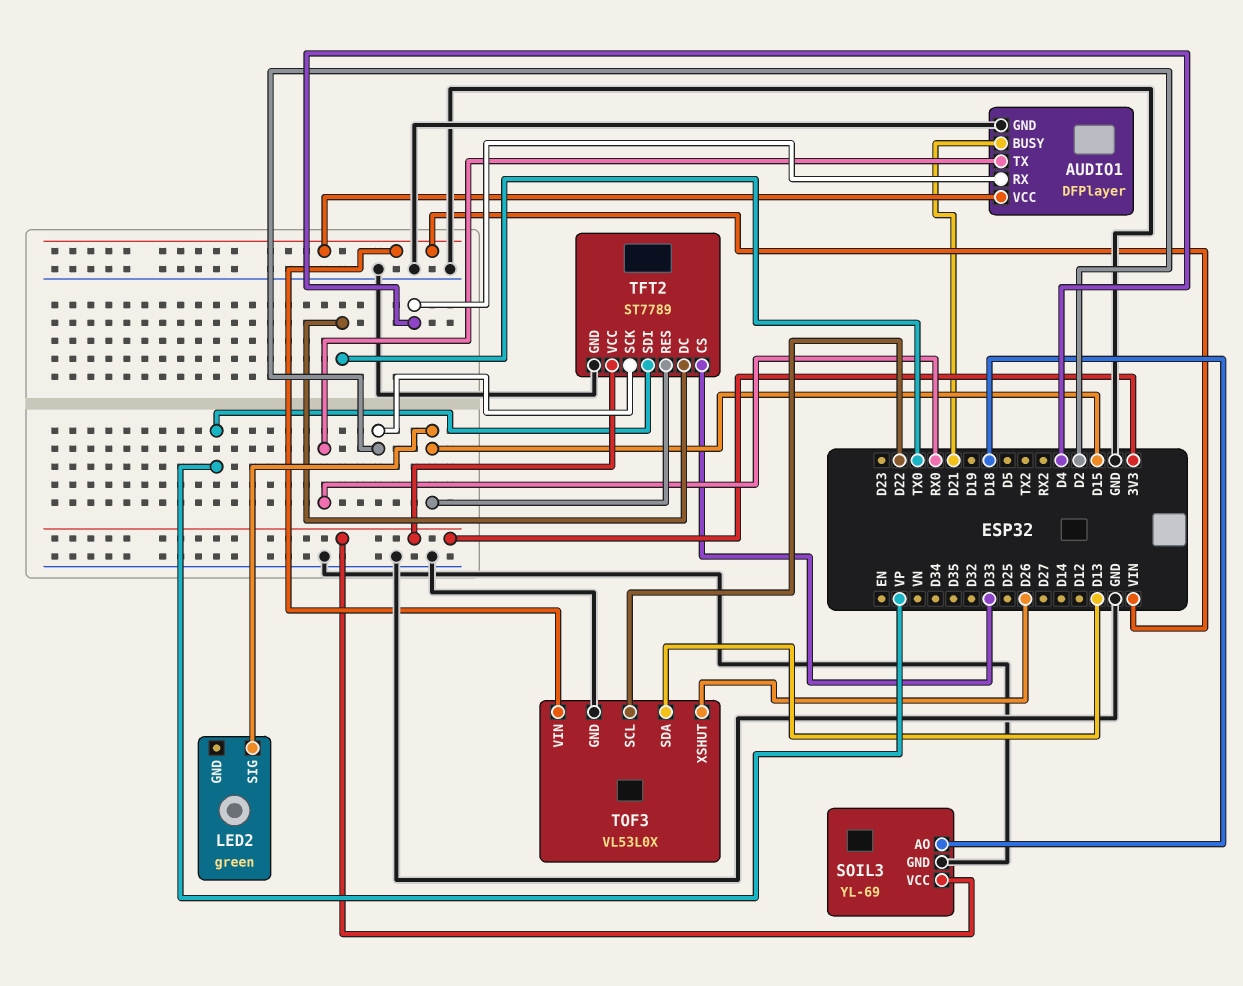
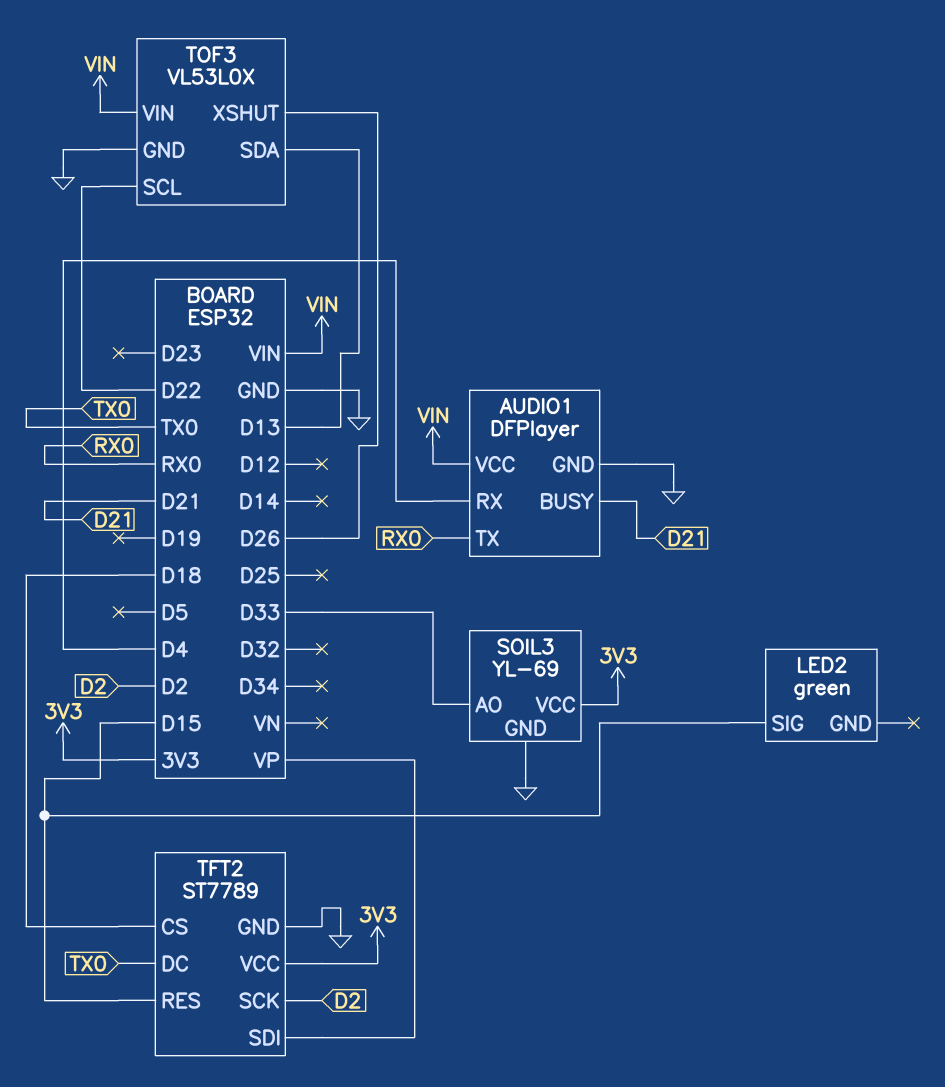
SOIL3 pin AO: D18 -> D33
TFT2 pin CS: D33 -> D18

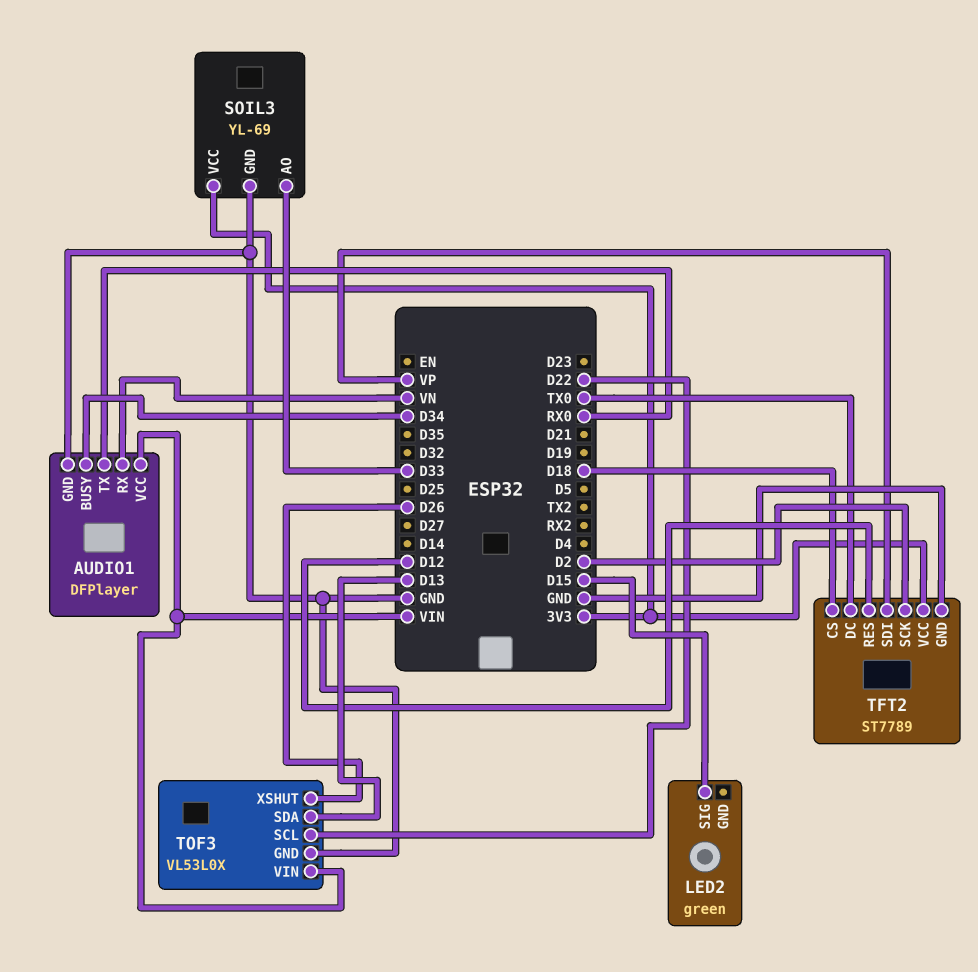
AUDIO1 pin BUSY: D21 -> D34
AUDIO1 pin RX: D4 -> VN
TFT2 pin RES: D15 -> D12

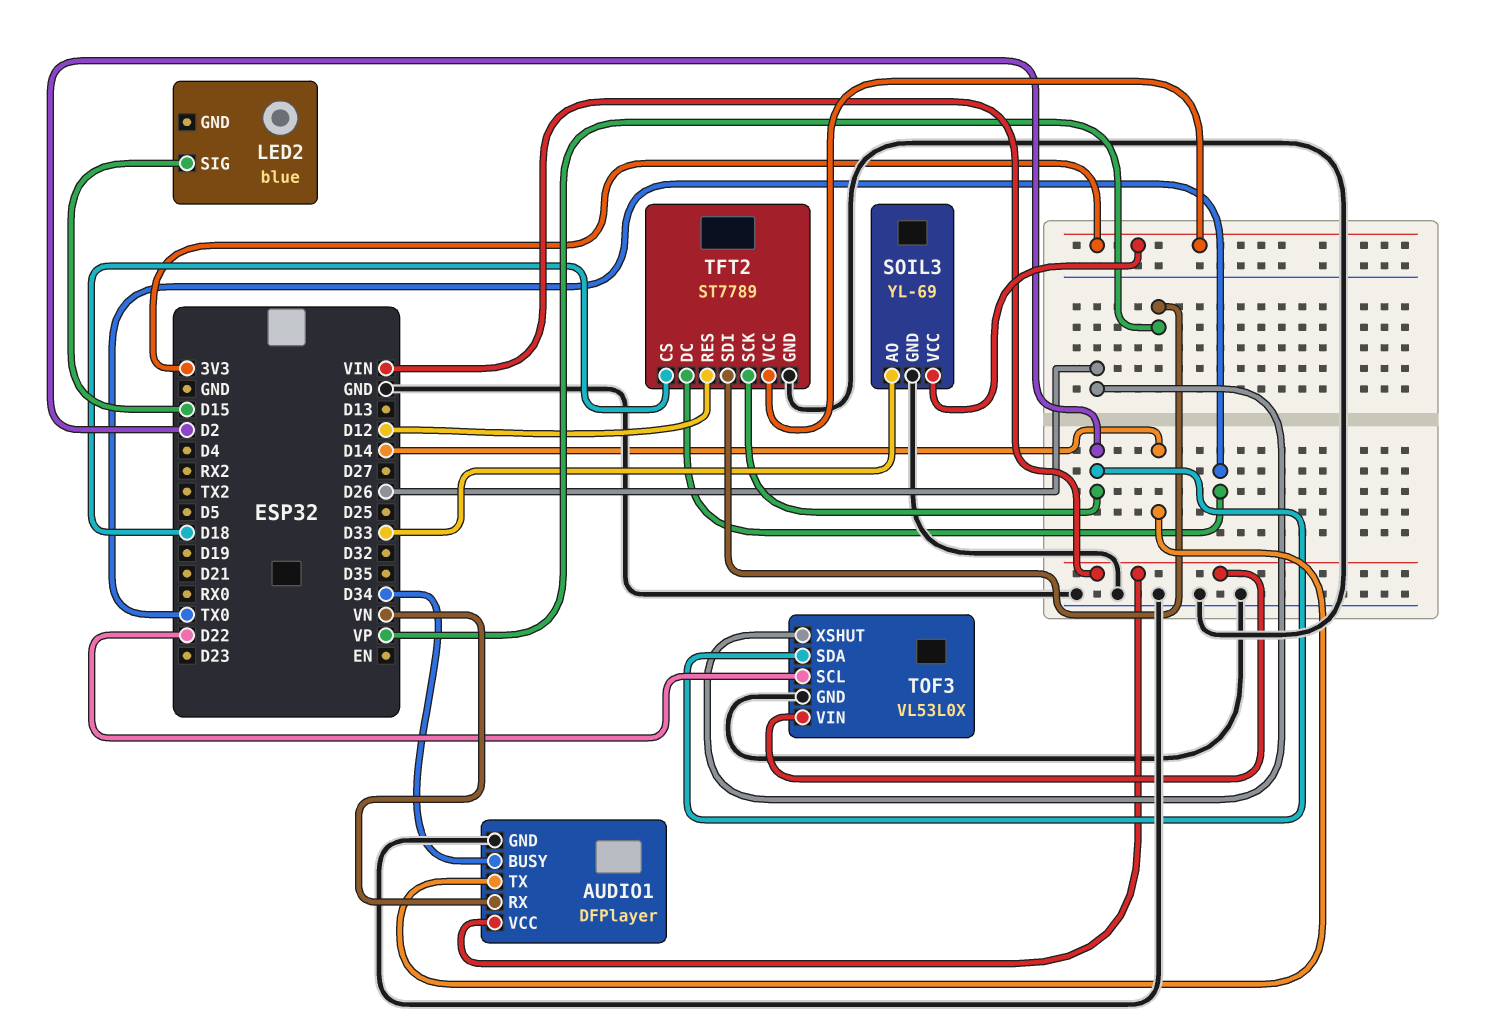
AUDIO1 pin TX: RX0 -> D14
LED2: green -> blue
TOF3 pin SDA: D13 -> D2

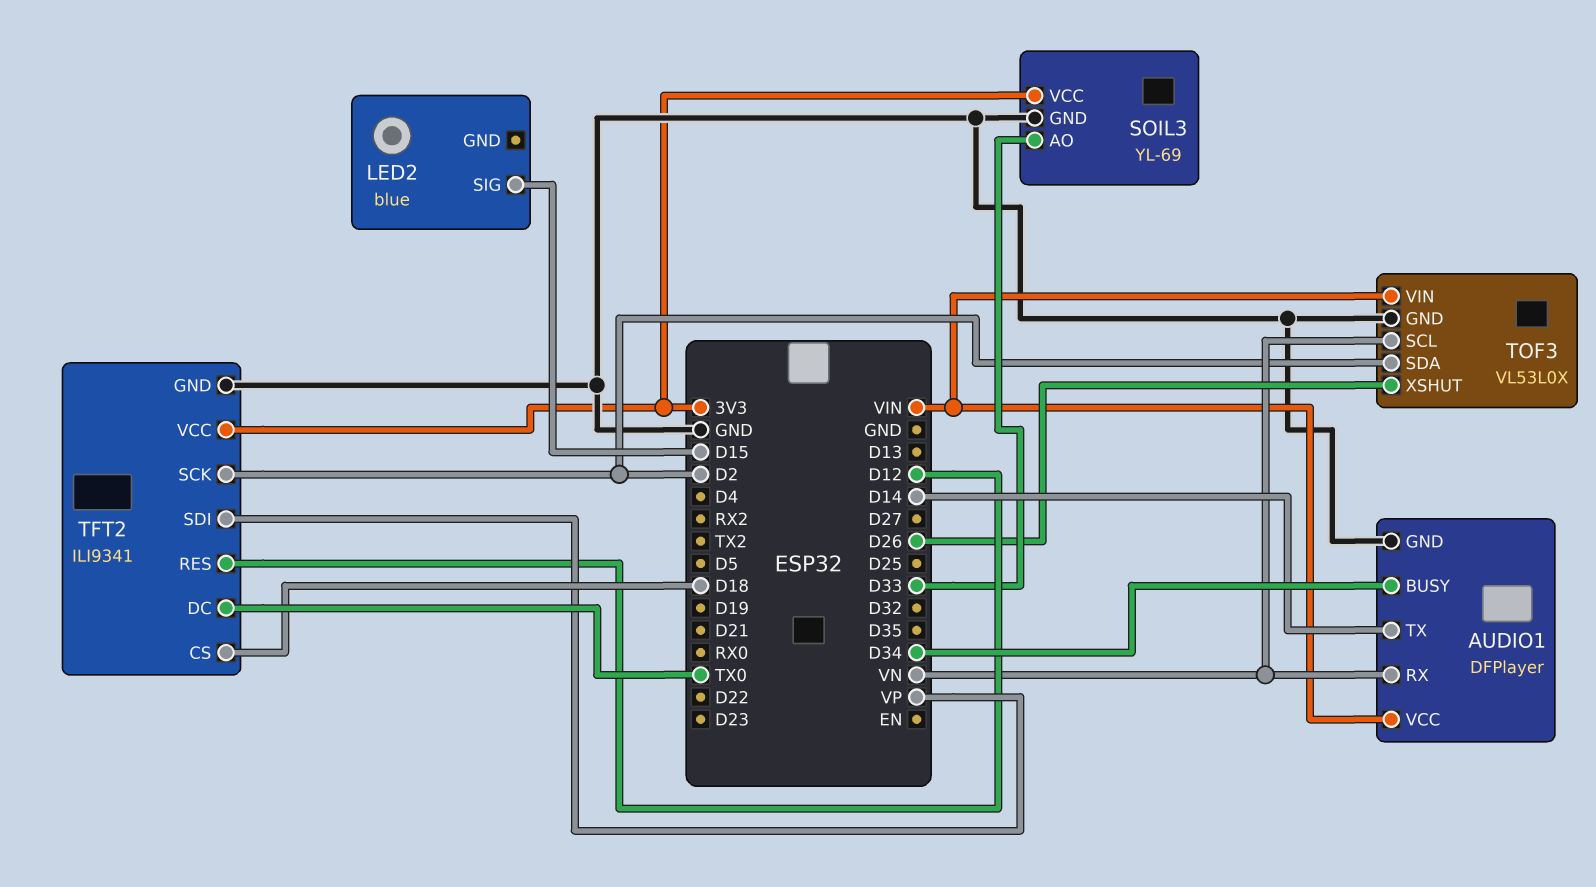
TFT2: ST7789 -> ILI9341
TOF3 pin SCL: D22 -> VN

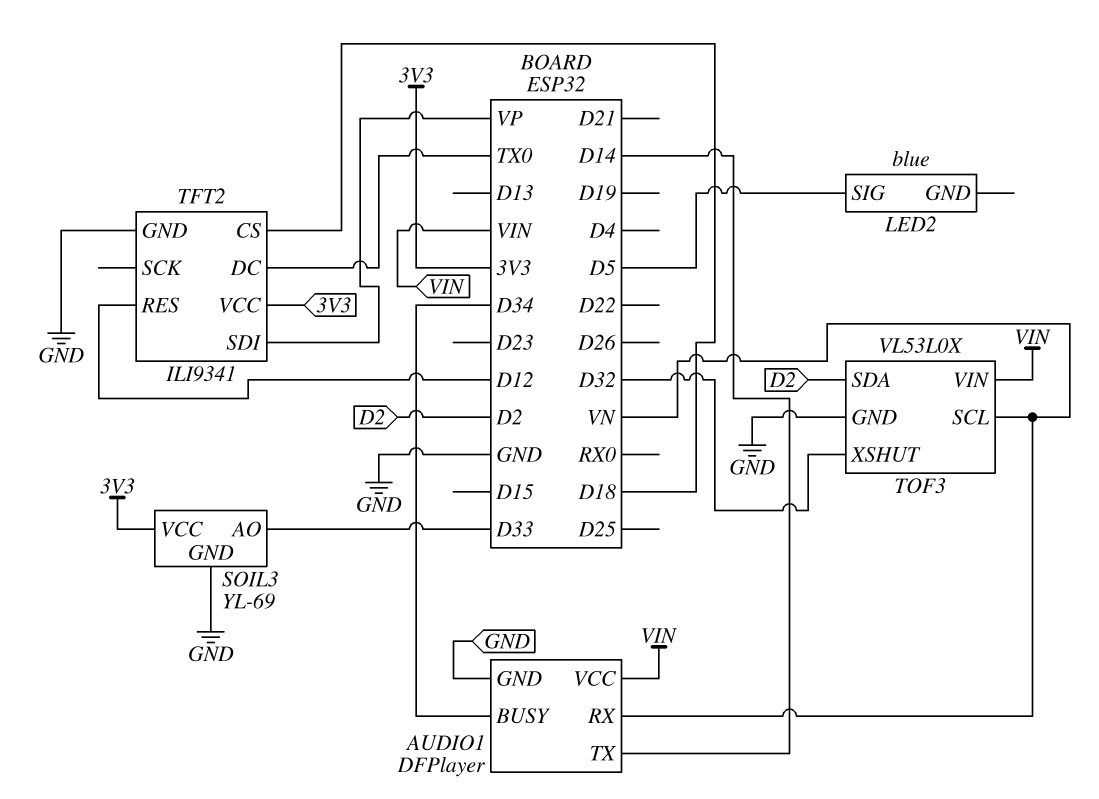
LED2 pin SIG: D15 -> D5
TFT2 pin SCK: D2 -> none
TOF3 pin XSHUT: D26 -> D32

